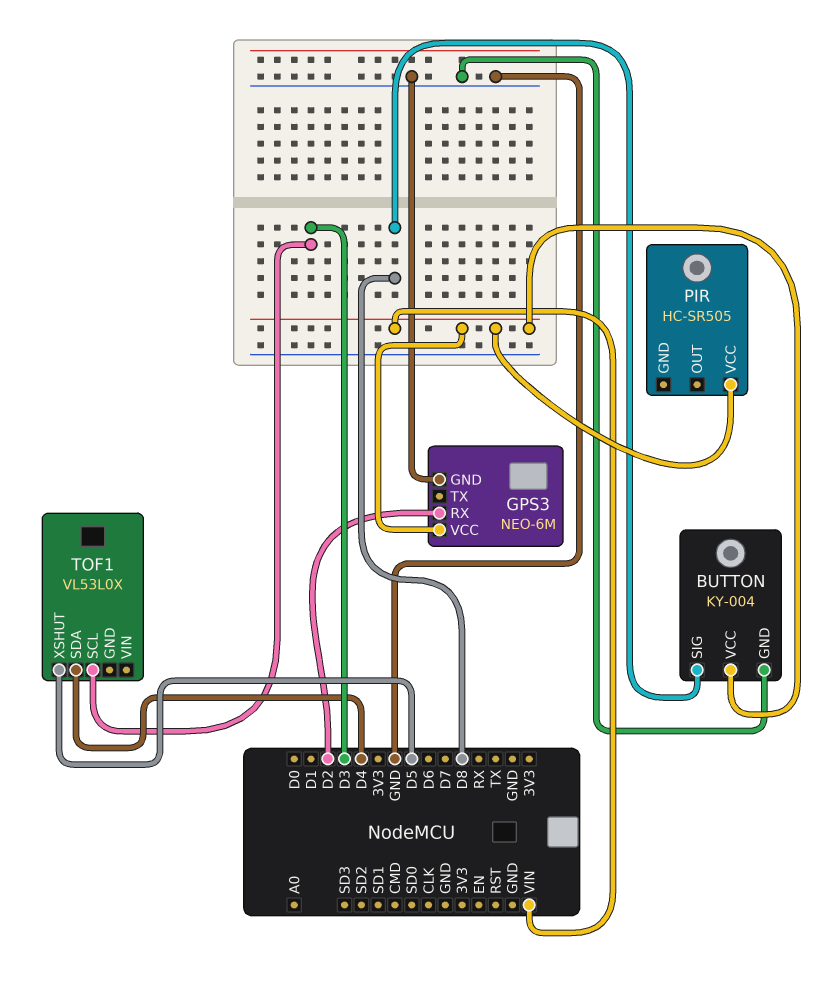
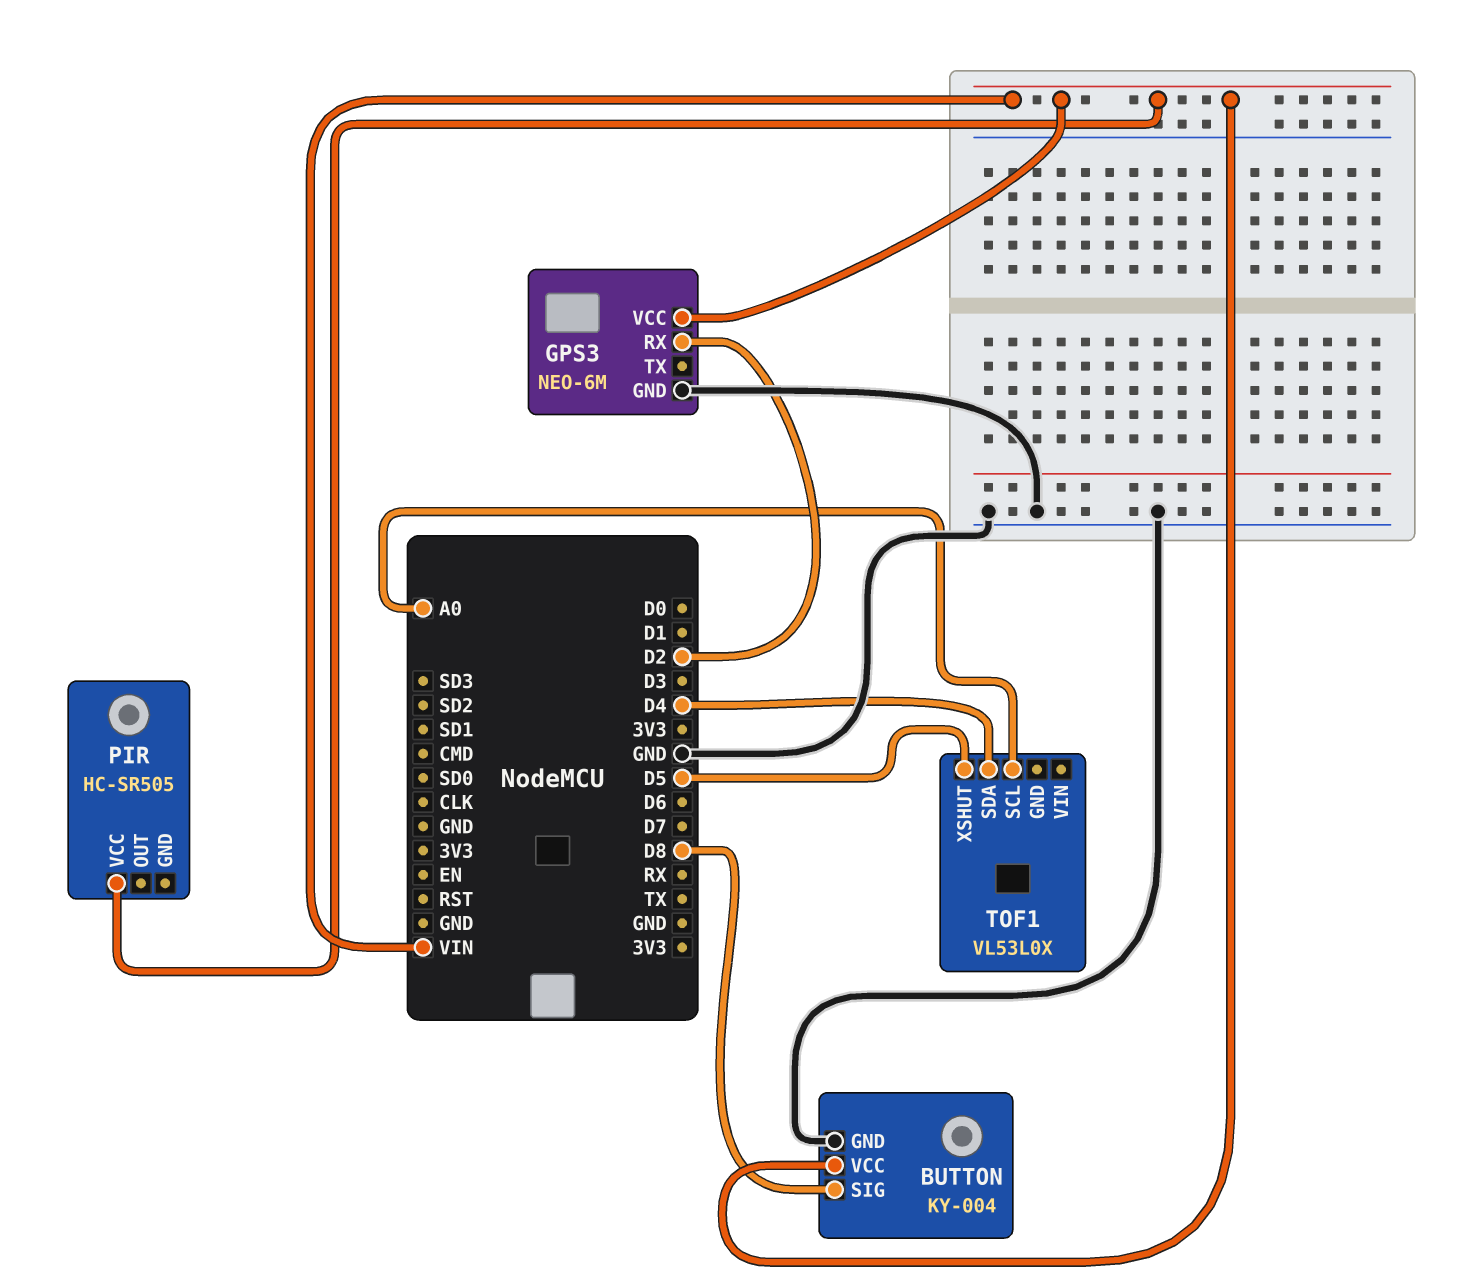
TOF1 pin SCL: D3 -> A0

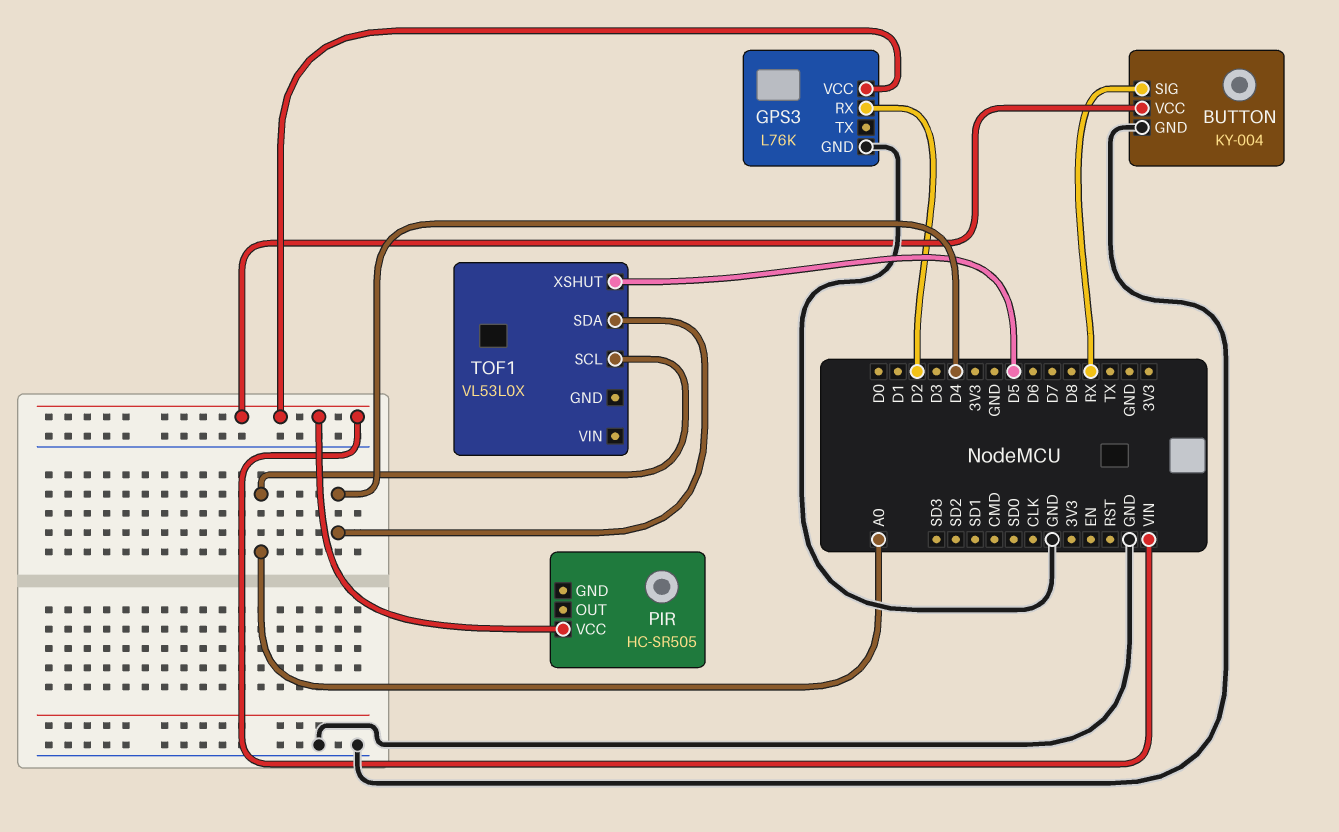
BUTTON pin SIG: D8 -> RX
GPS3: NEO-6M -> L76K

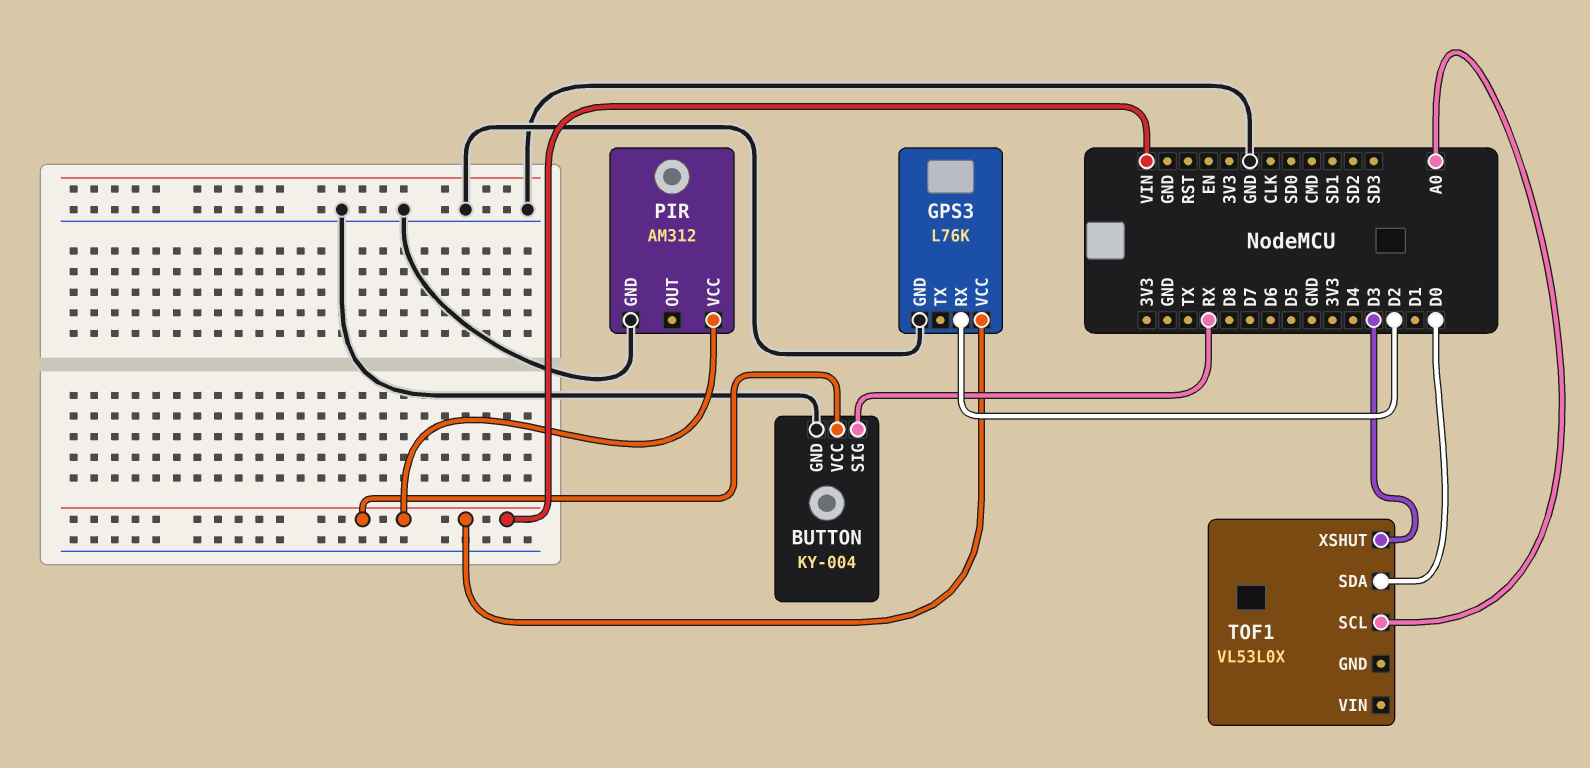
PIR: HC-SR505 -> AM312
PIR pin GND: none -> GND
TOF1 pin SDA: D4 -> D0
TOF1 pin XSHUT: D5 -> D3

